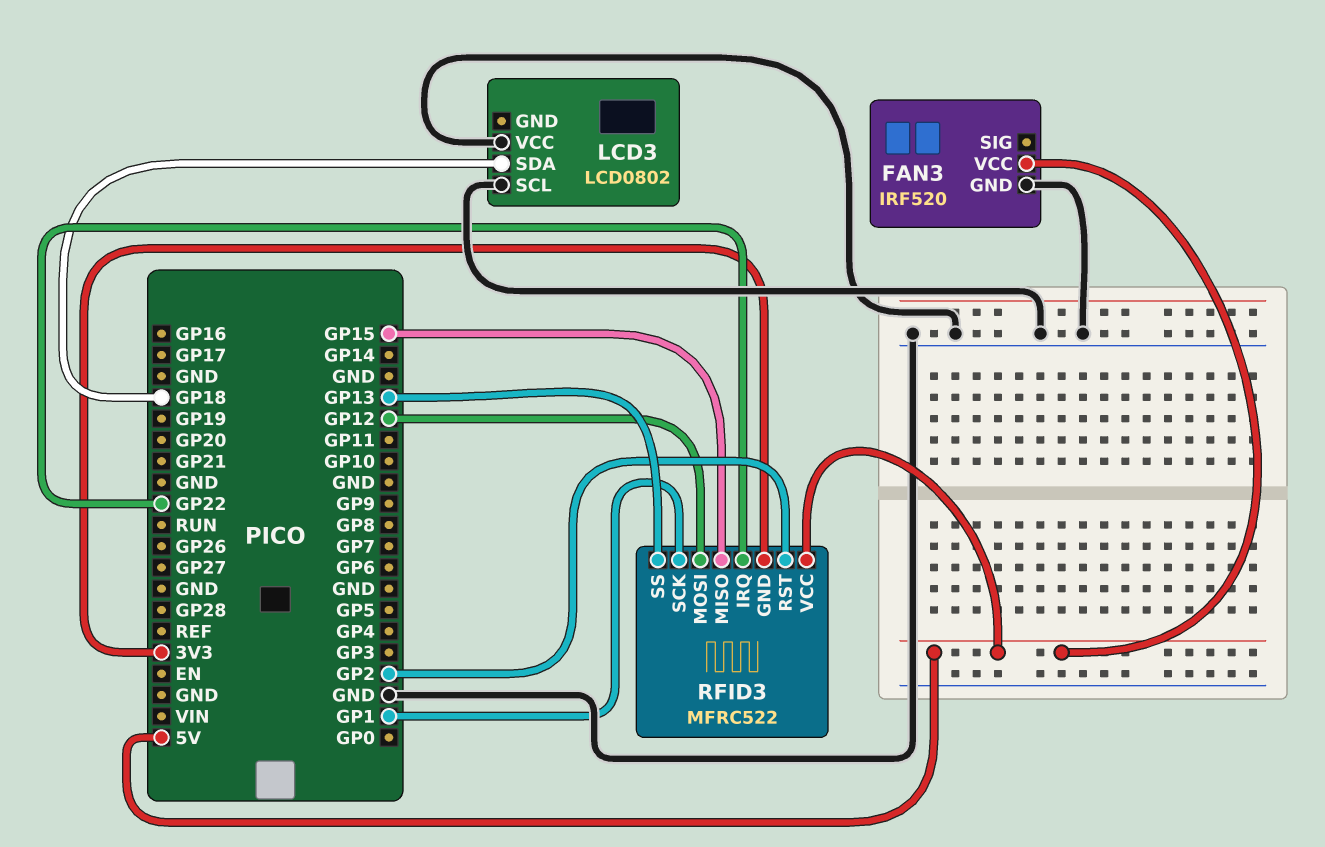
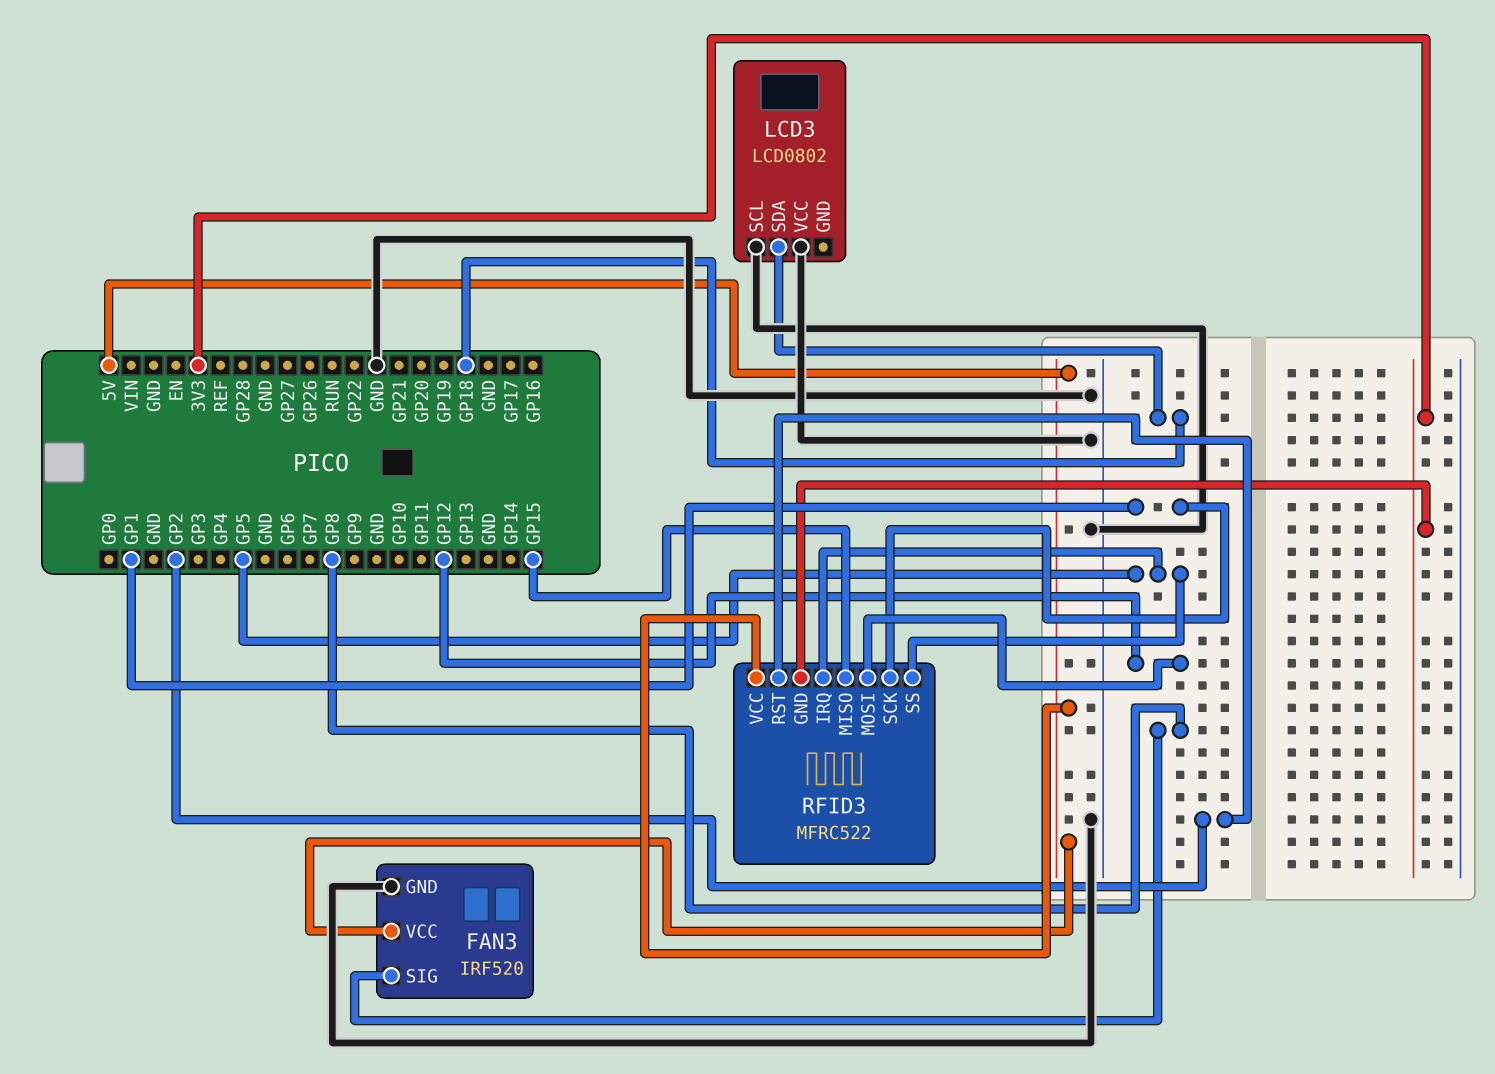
FAN3 pin SIG: none -> GP8
RFID3 pin IRQ: GP22 -> GP5
RFID3 pin SS: GP13 -> GP5

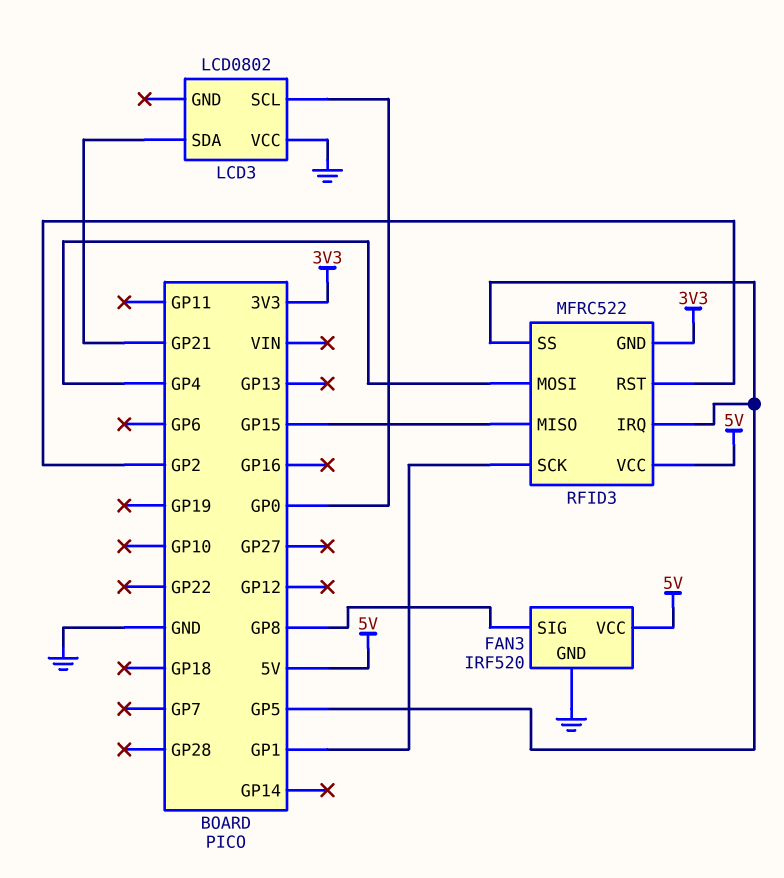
LCD3 pin SCL: GND -> GP0
LCD3 pin SDA: GP18 -> GP21
RFID3 pin MOSI: GP12 -> GP4

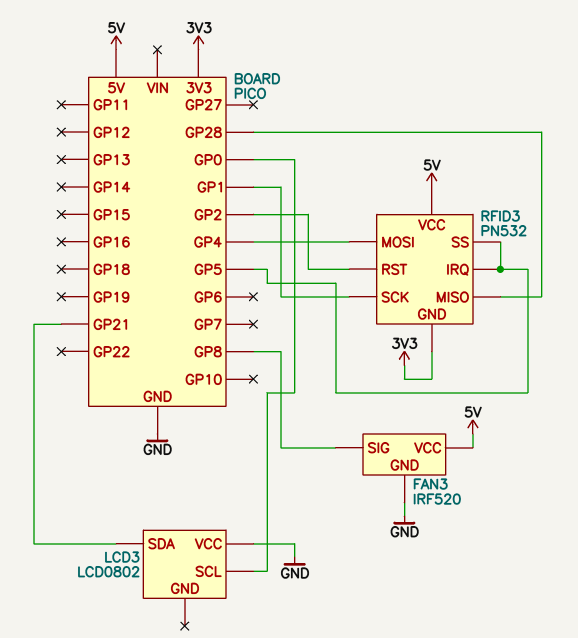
RFID3: MFRC522 -> PN532
RFID3 pin MISO: GP15 -> GP28

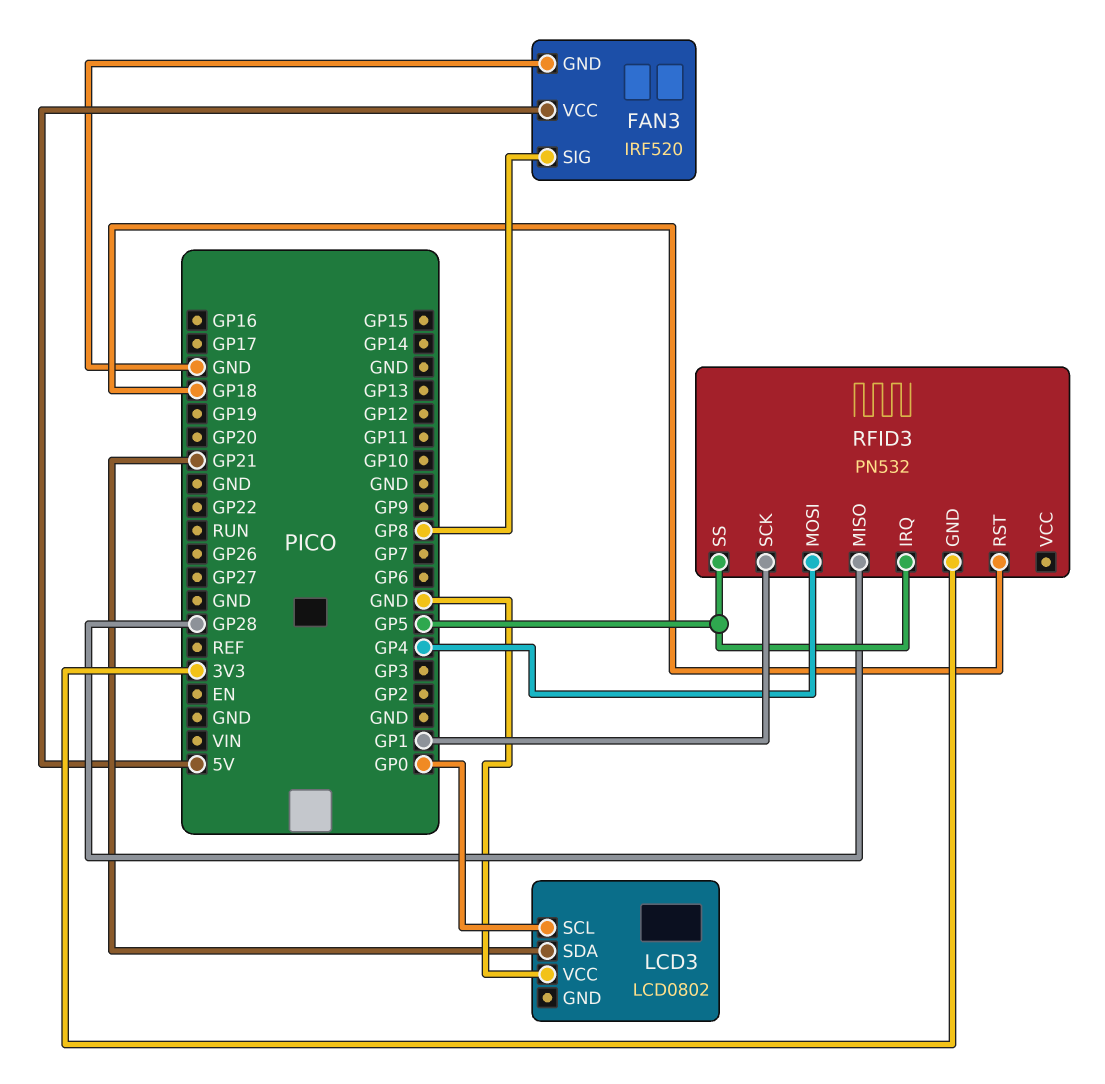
RFID3 pin RST: GP2 -> GP18
RFID3 pin VCC: 5V -> none

